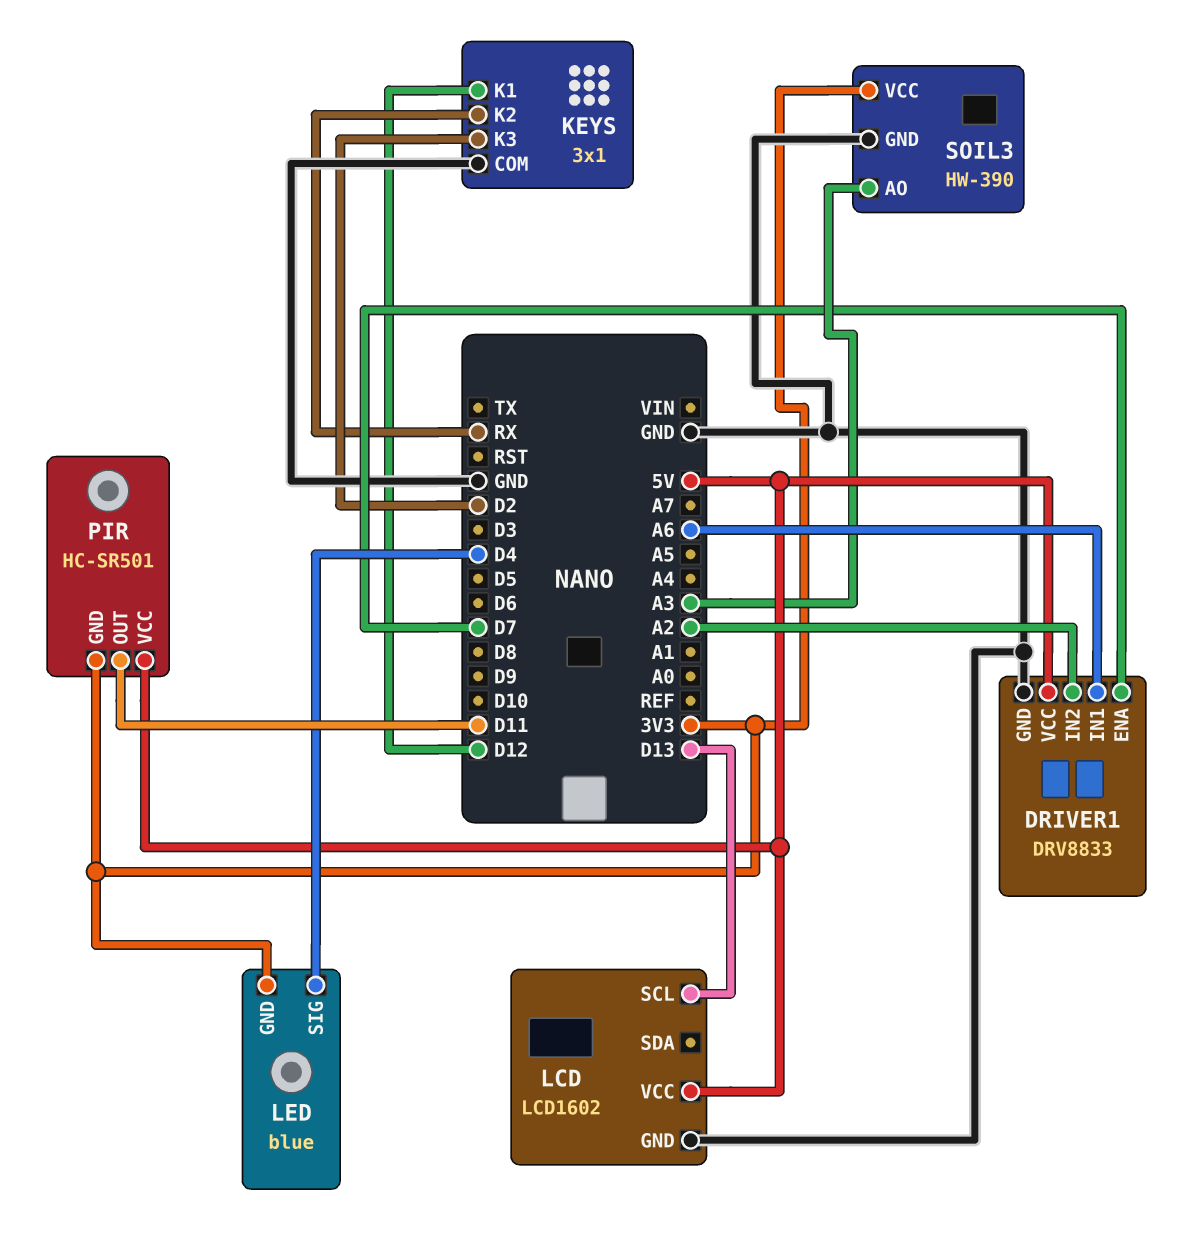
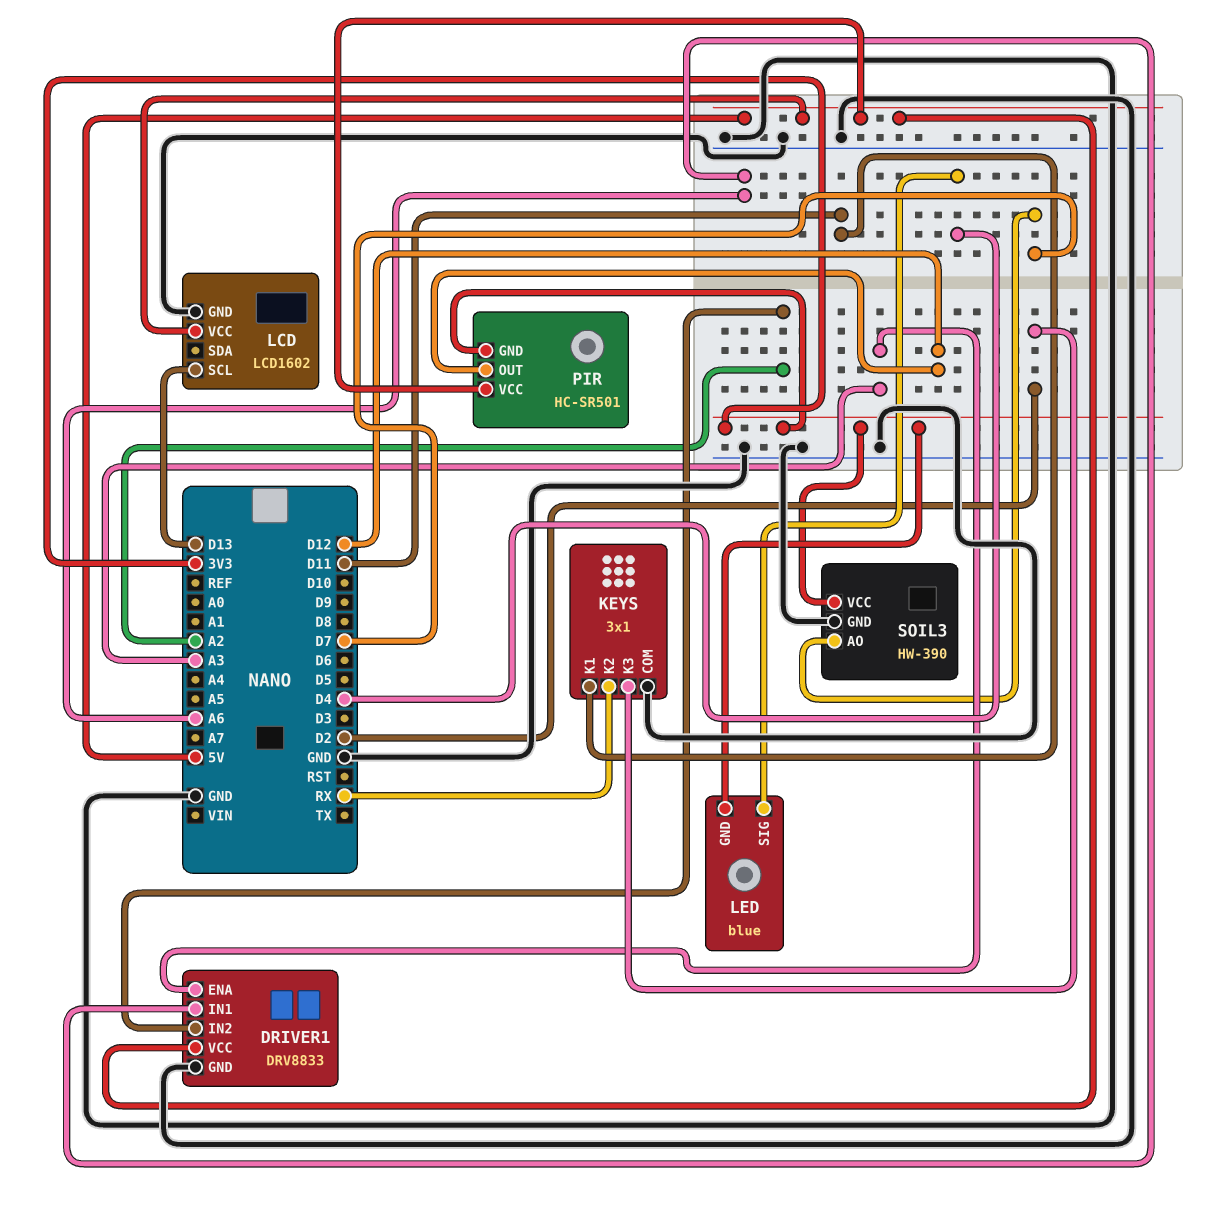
DRIVER1 pin ENA: D7 -> A3
KEYS pin K1: D12 -> D11
PIR pin OUT: D11 -> D12
SOIL3 pin AO: A3 -> D7

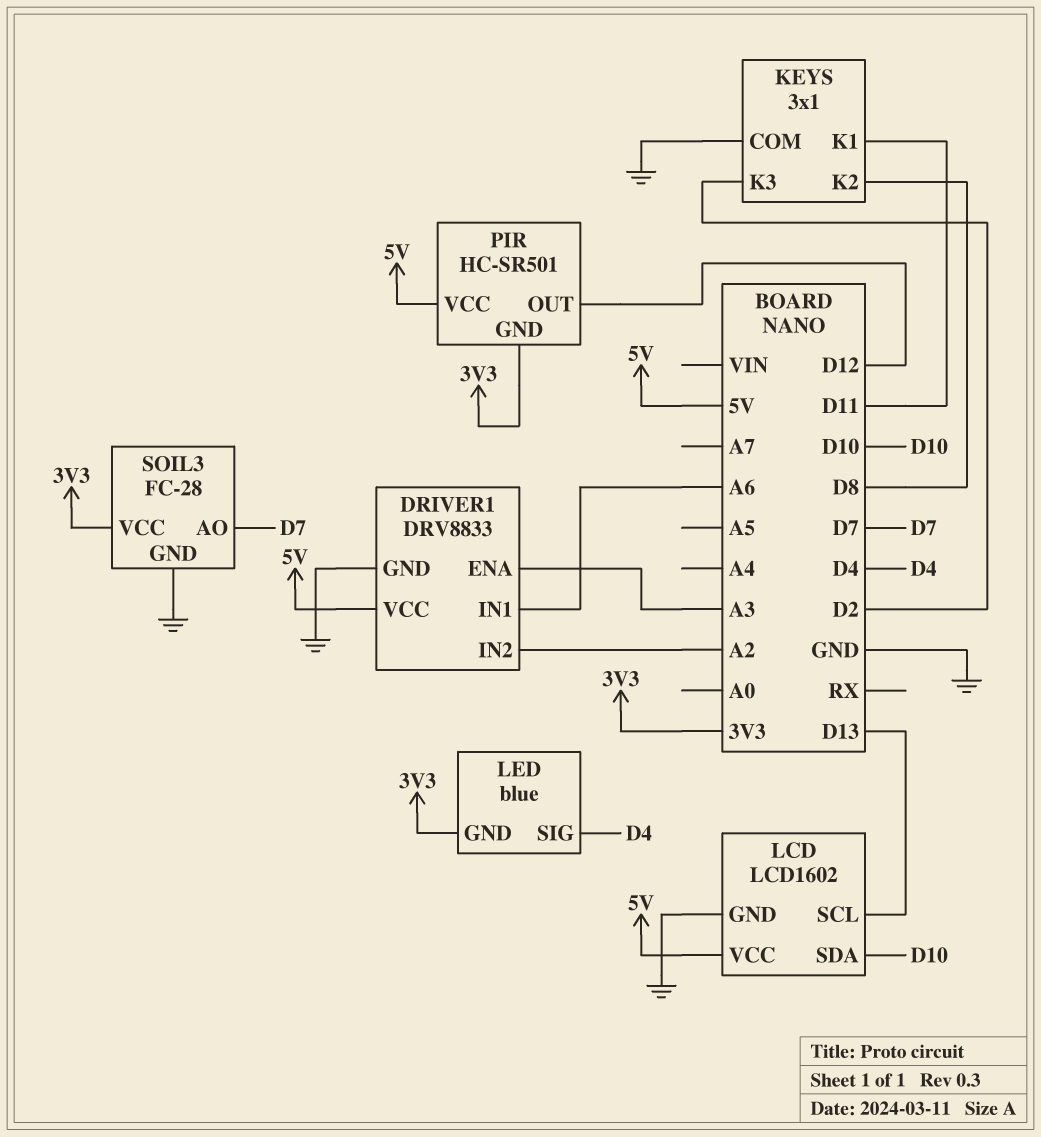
KEYS pin K2: RX -> D8
LCD pin SDA: none -> D10
SOIL3: HW-390 -> FC-28

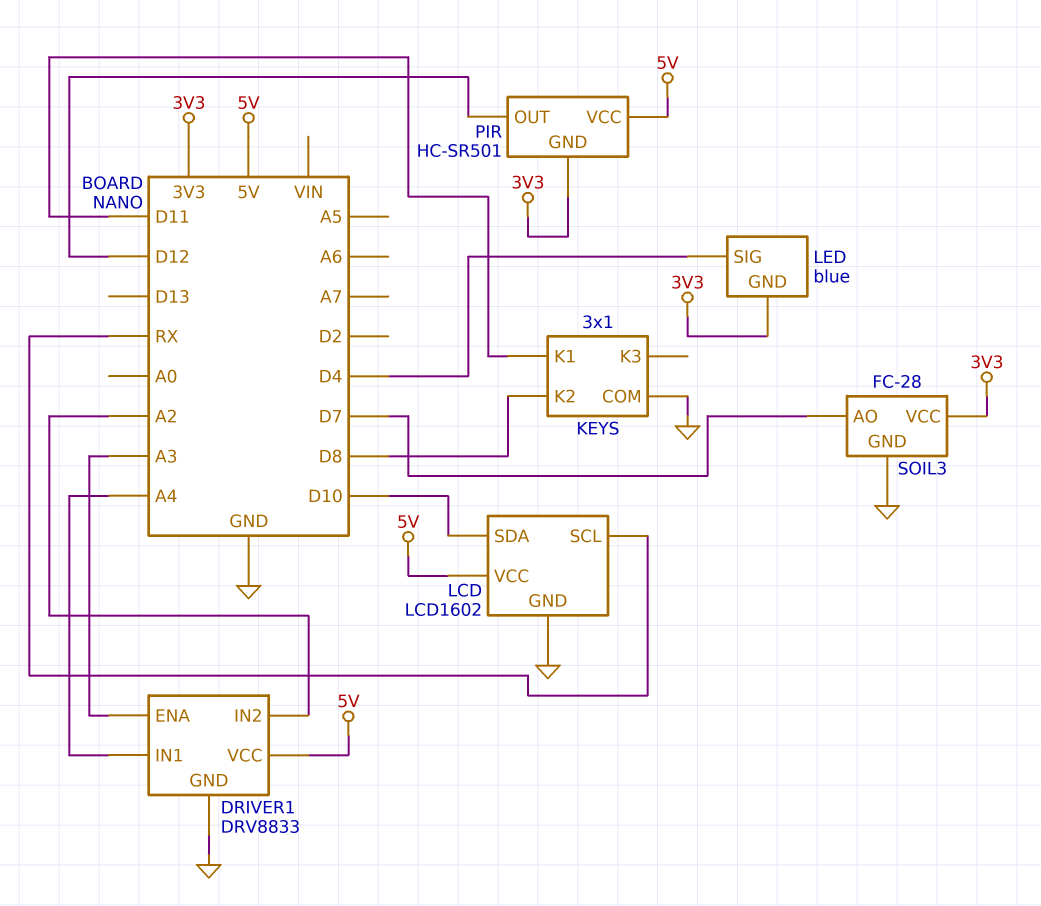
DRIVER1 pin IN1: A6 -> A4
KEYS pin K3: D2 -> none
LCD pin SCL: D13 -> RX

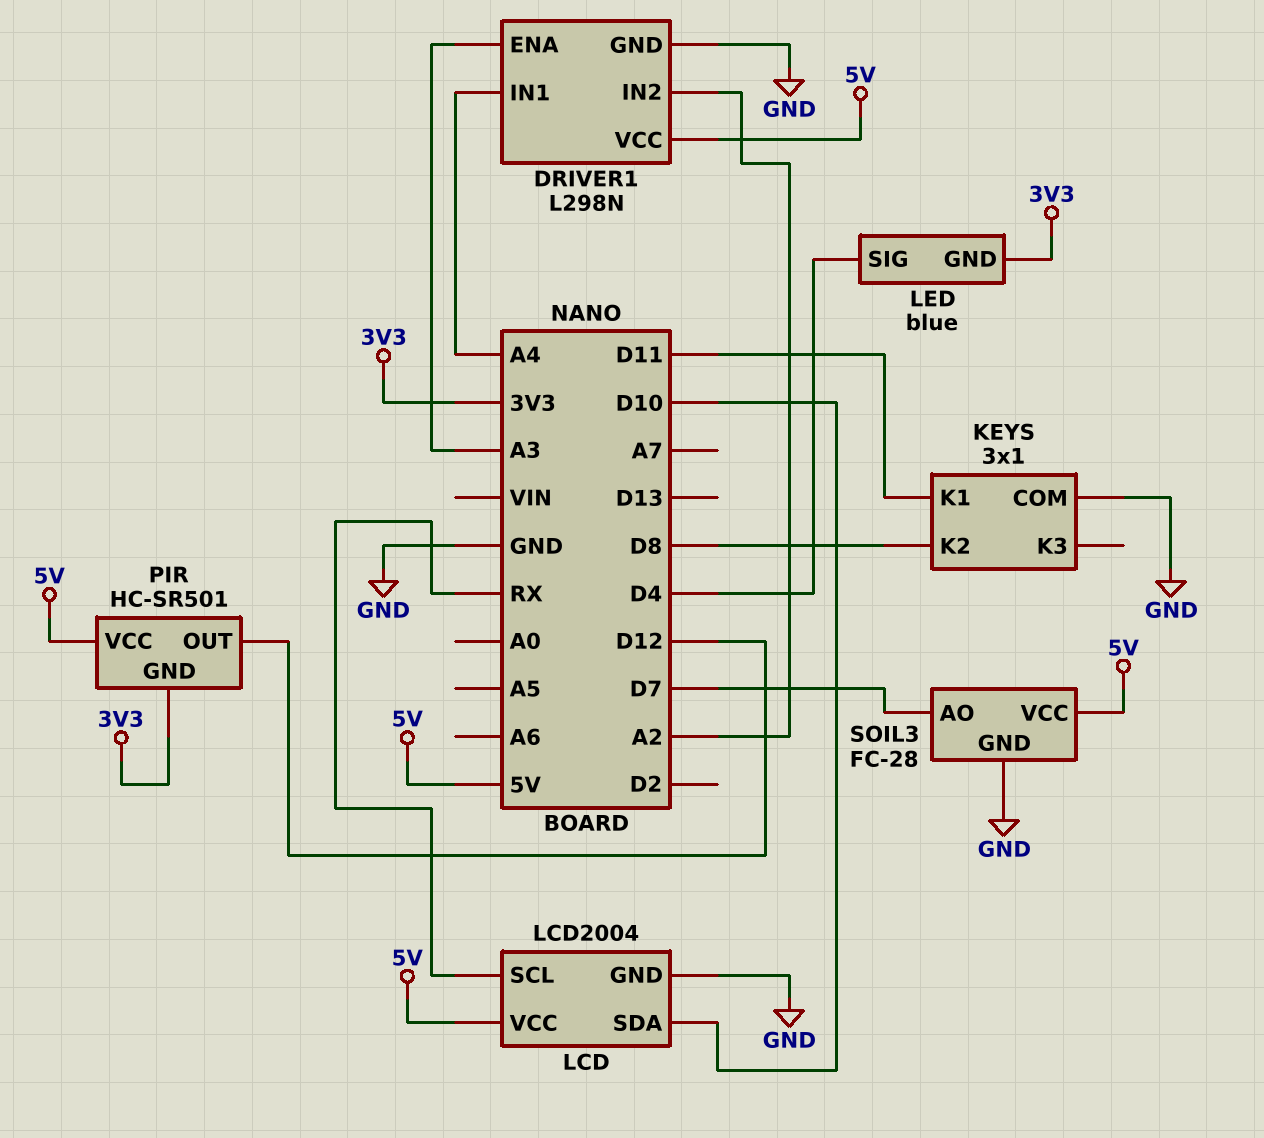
DRIVER1: DRV8833 -> L298N
LCD: LCD1602 -> LCD2004
SOIL3 pin VCC: 3V3 -> 5V

